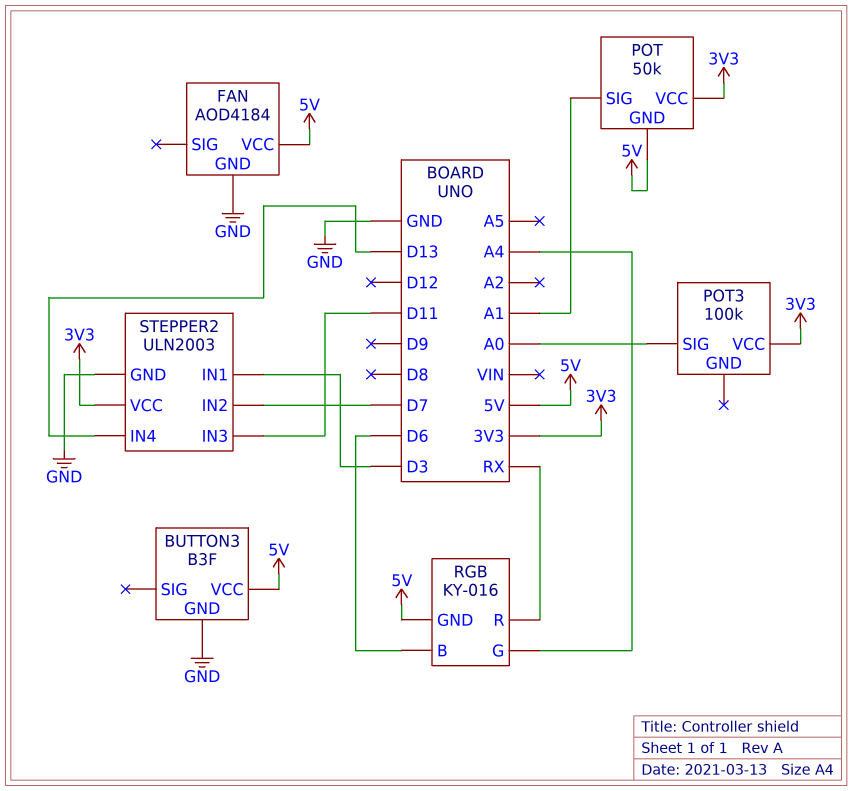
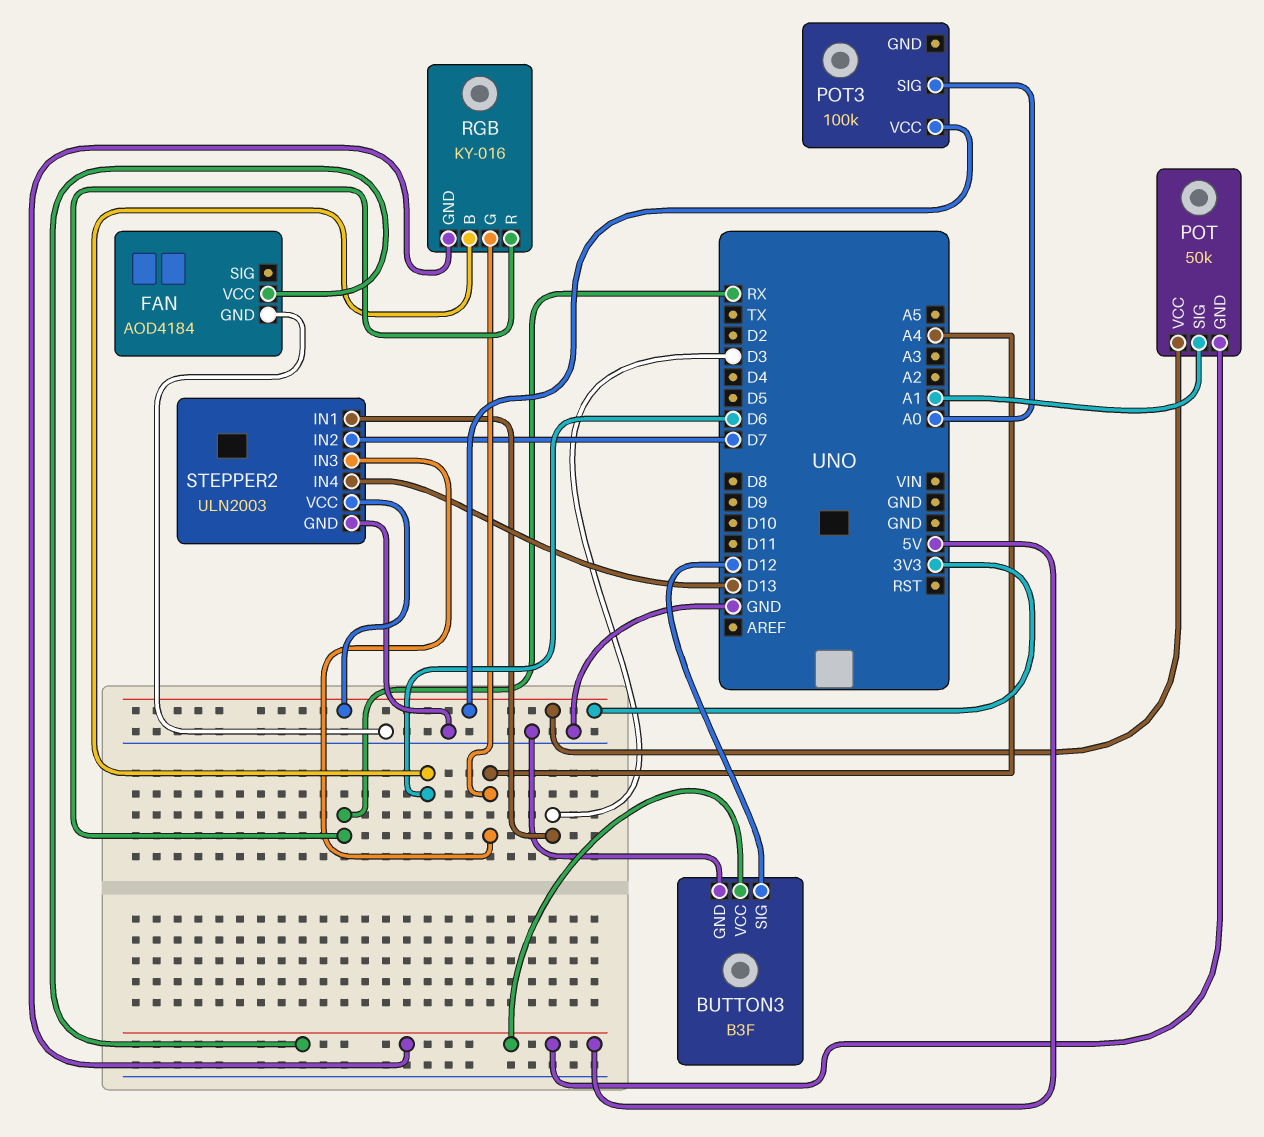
BUTTON3 pin SIG: none -> D12
STEPPER2 pin IN3: D11 -> A4

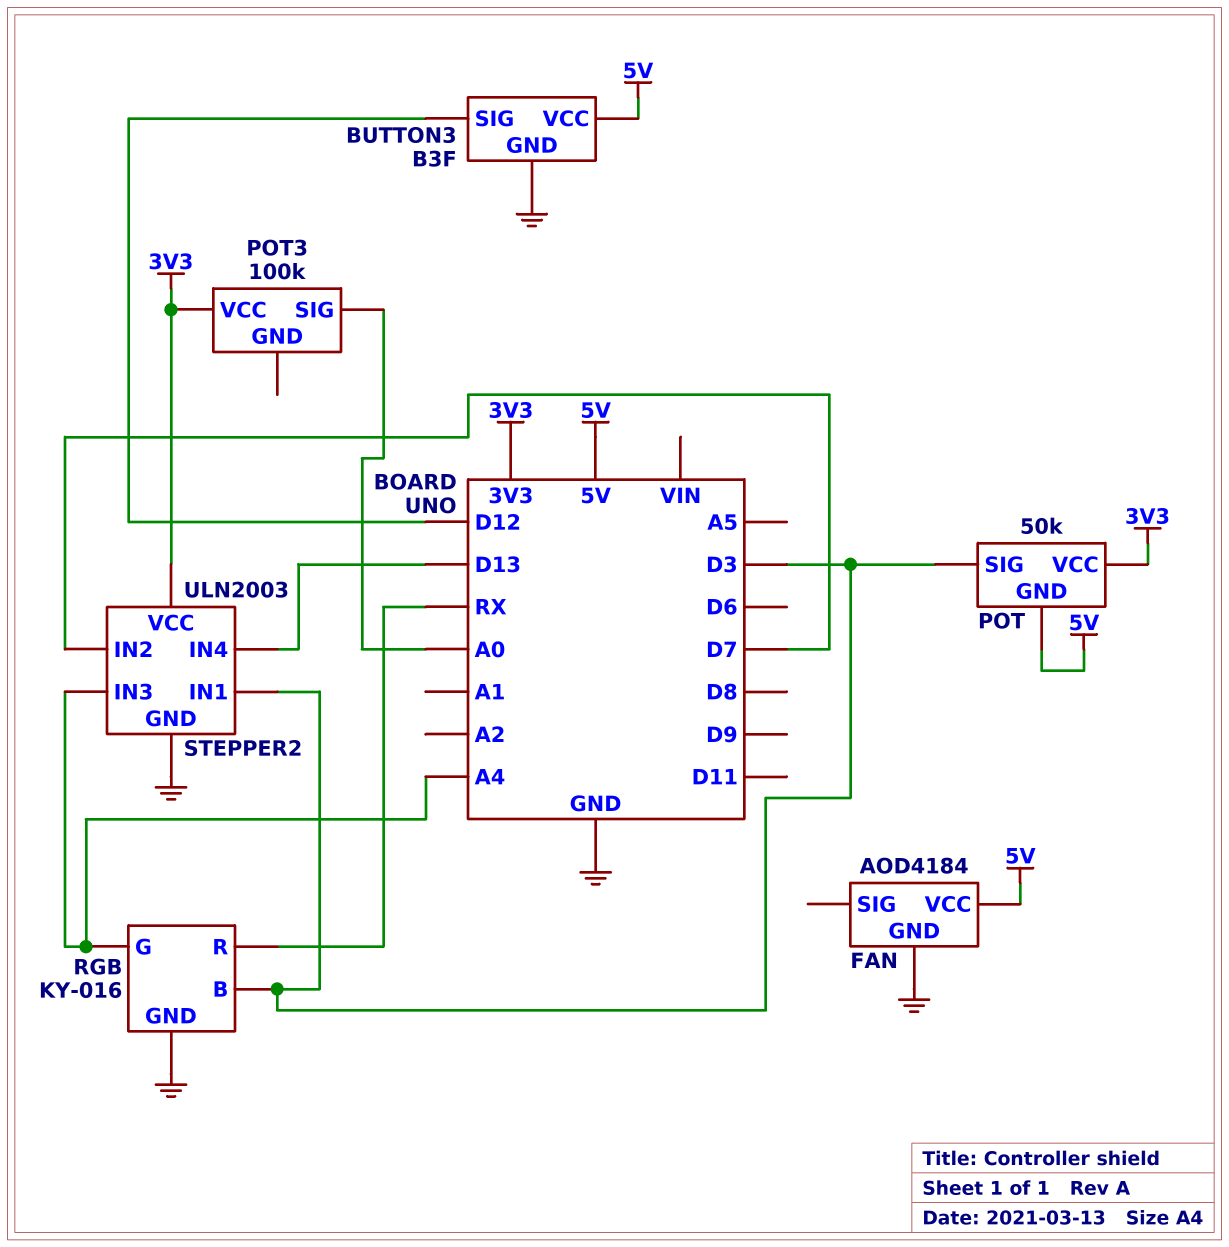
POT pin SIG: A1 -> D3
RGB pin B: D6 -> D3
RGB pin GND: 5V -> GND

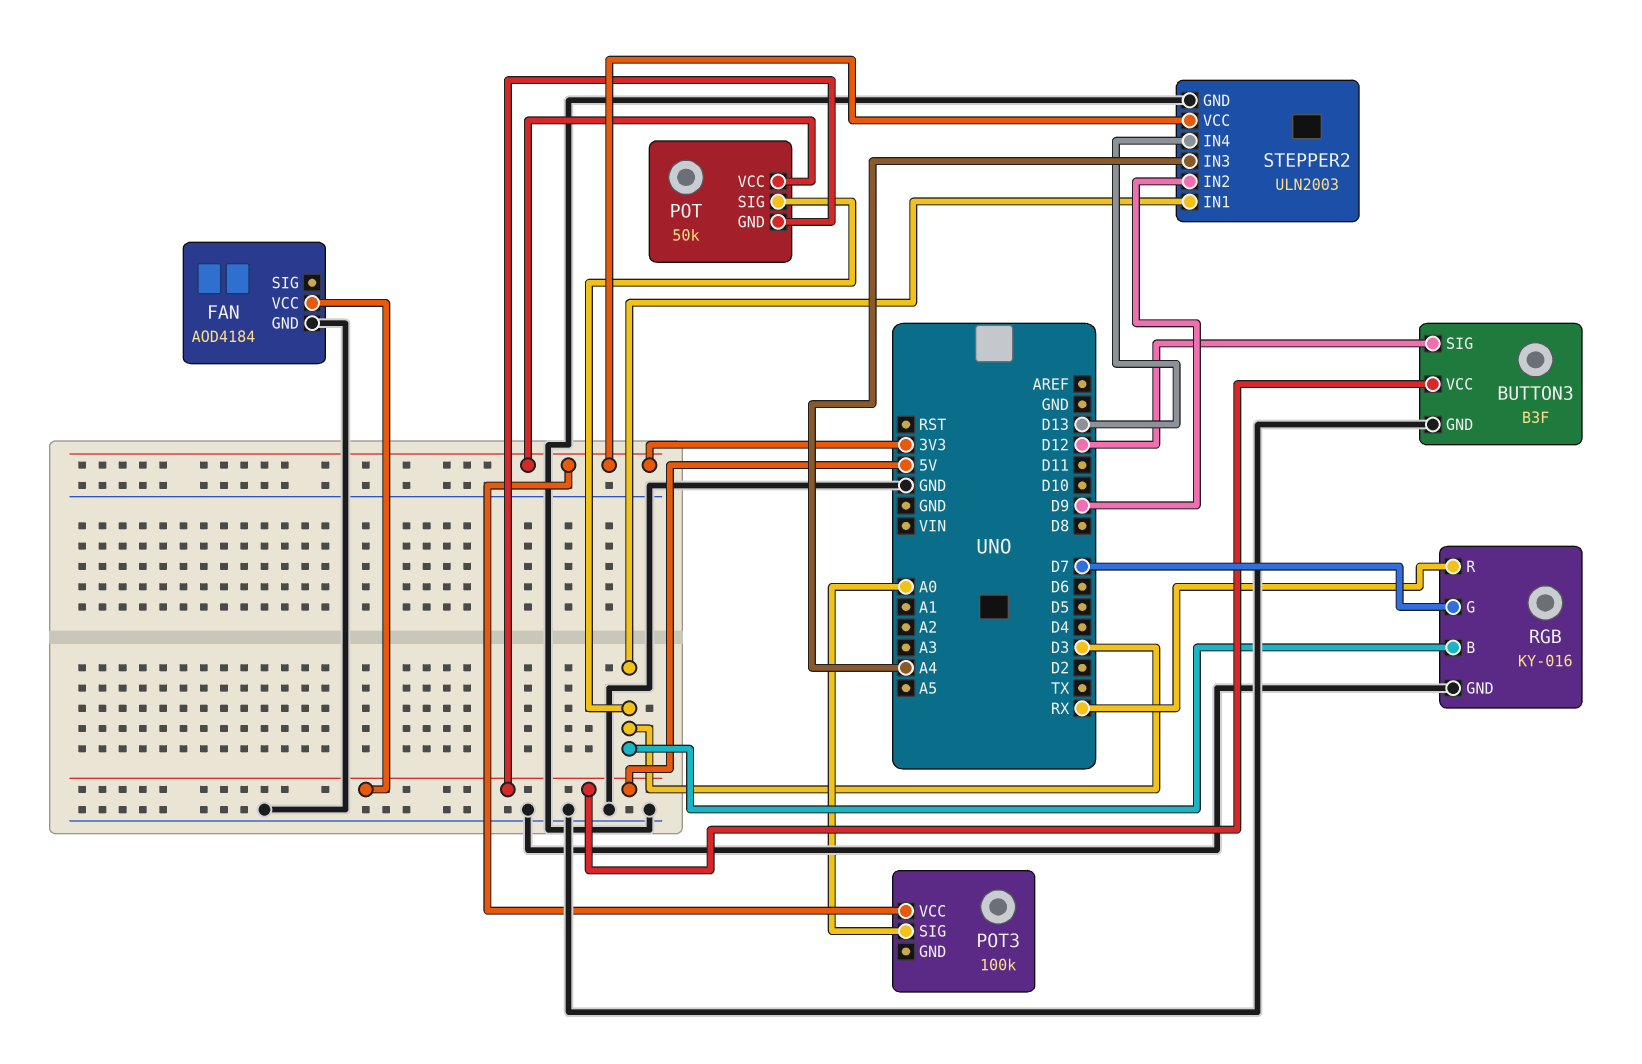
RGB pin G: A4 -> D7
STEPPER2 pin IN2: D7 -> D9

